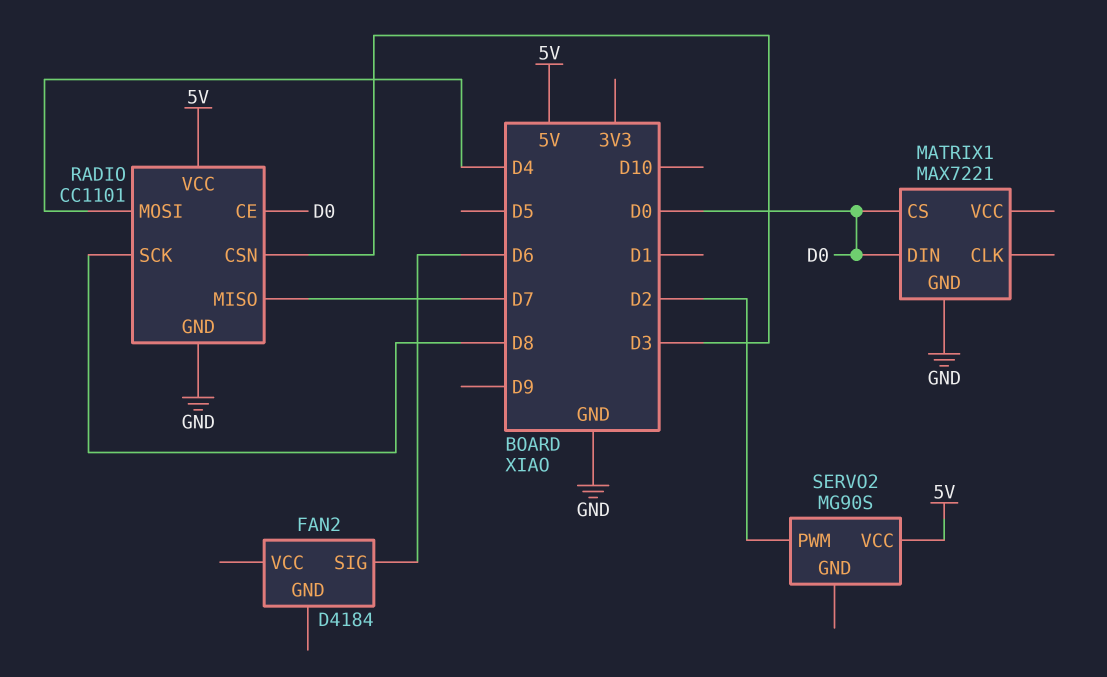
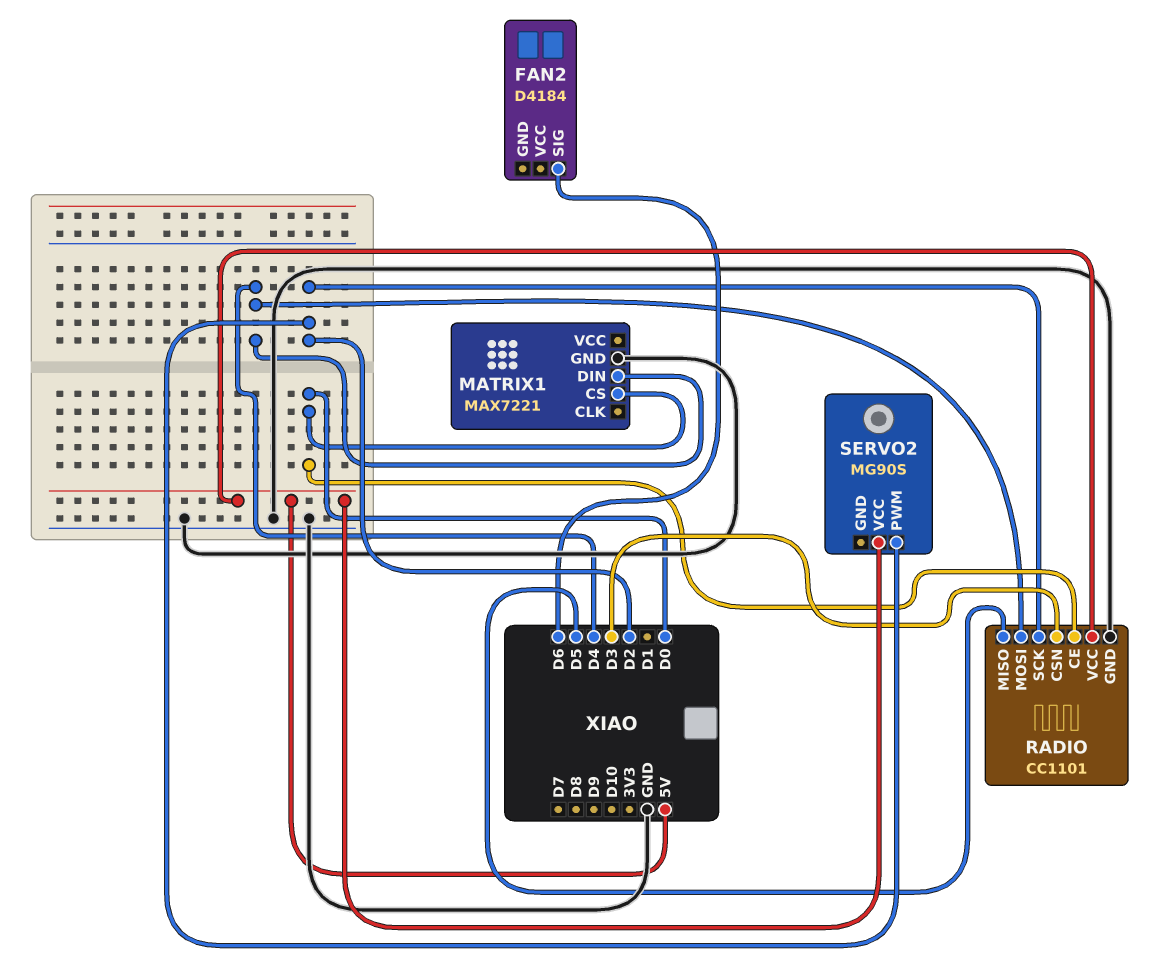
MATRIX1 pin DIN: D0 -> D4
RADIO pin MISO: D7 -> D5
RADIO pin SCK: D8 -> D2

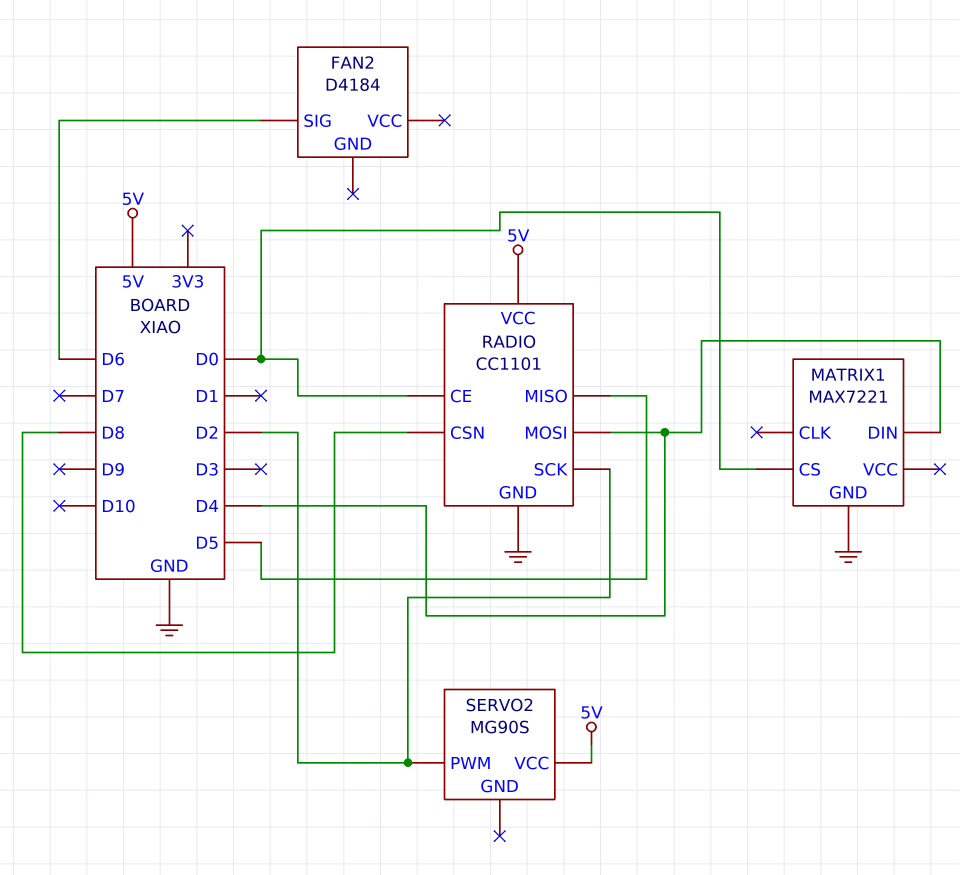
RADIO pin CSN: D3 -> D8

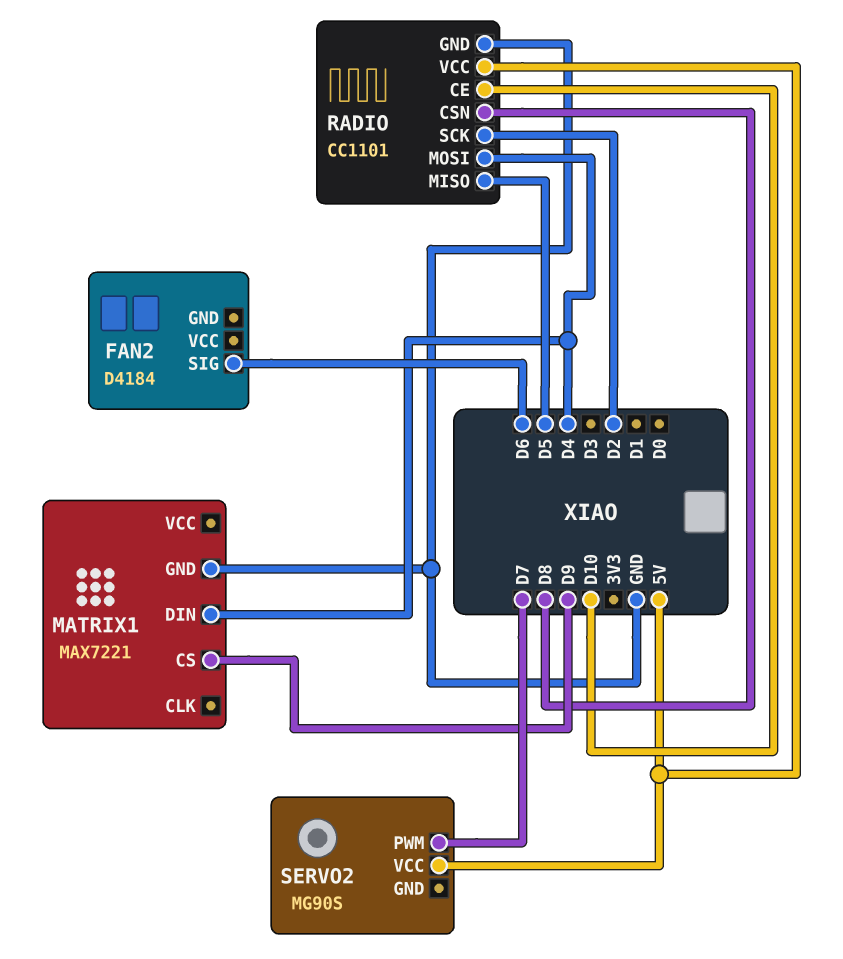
MATRIX1 pin CS: D0 -> D9
RADIO pin CE: D0 -> D10
SERVO2 pin PWM: D2 -> D7

